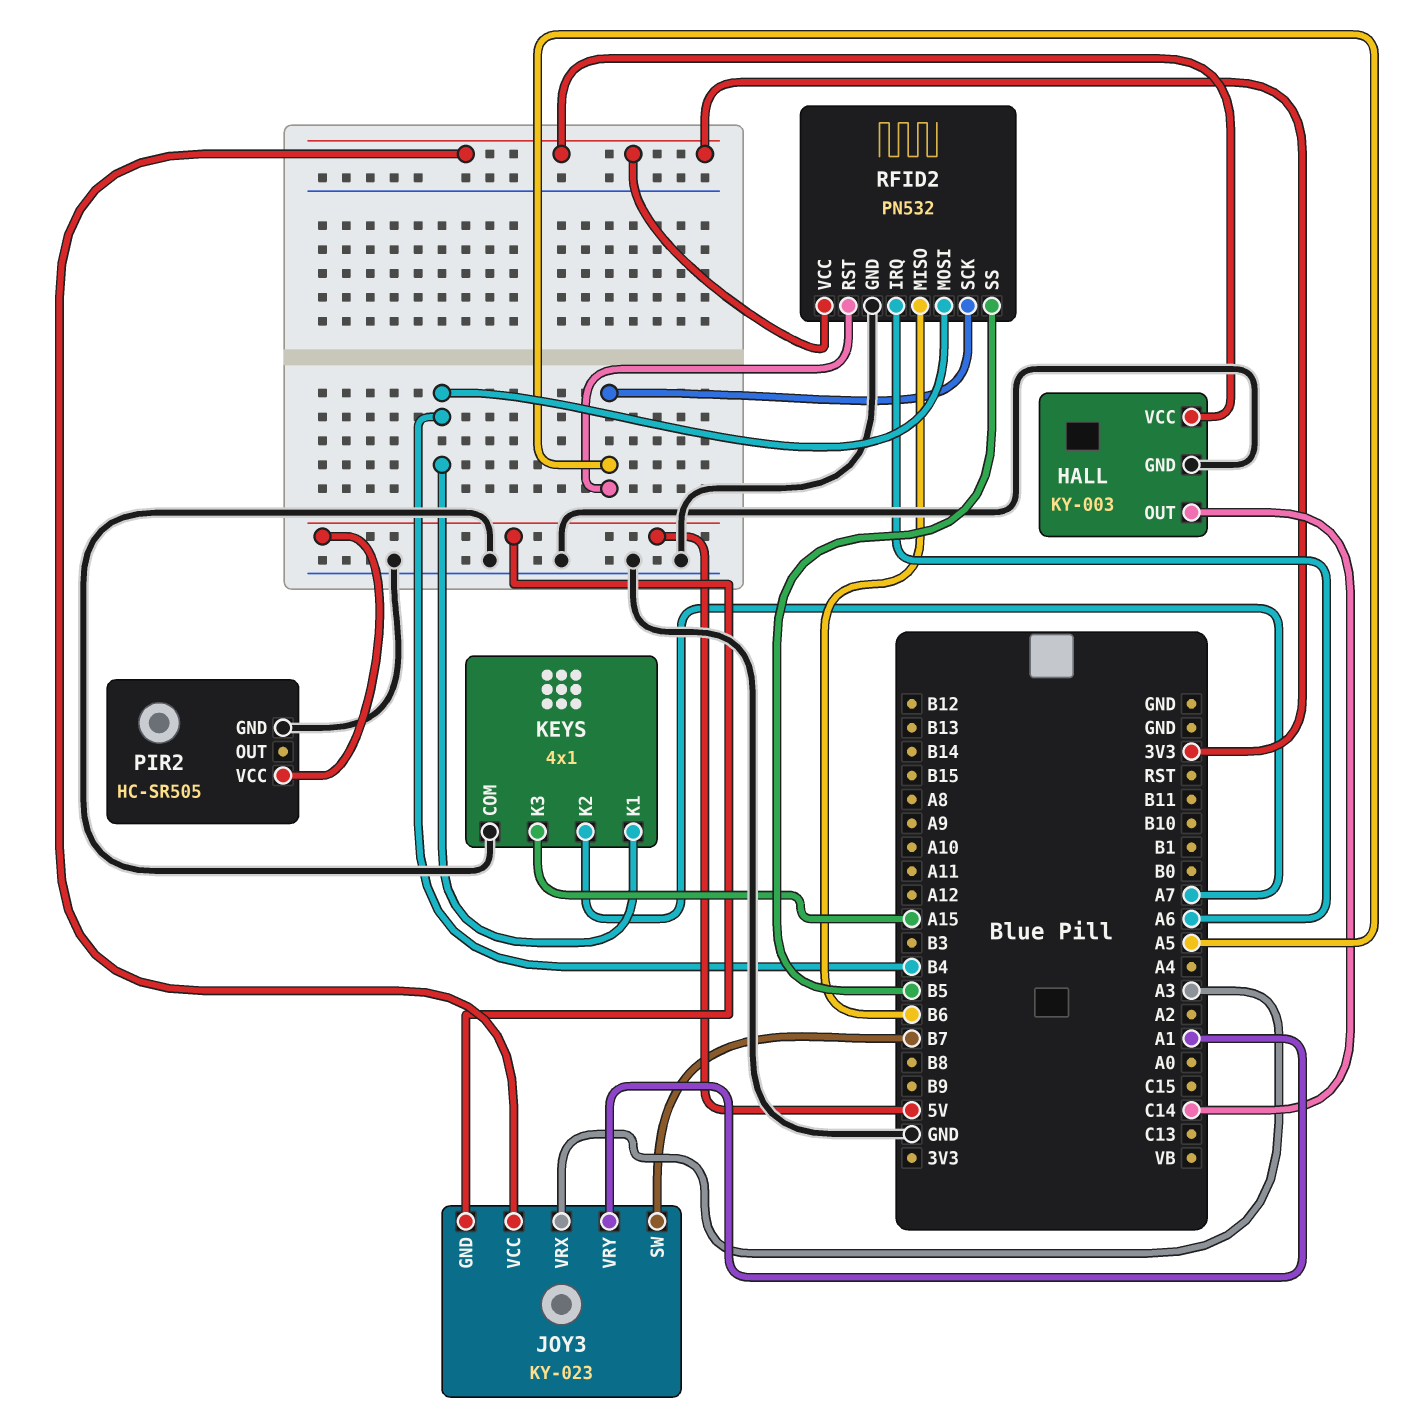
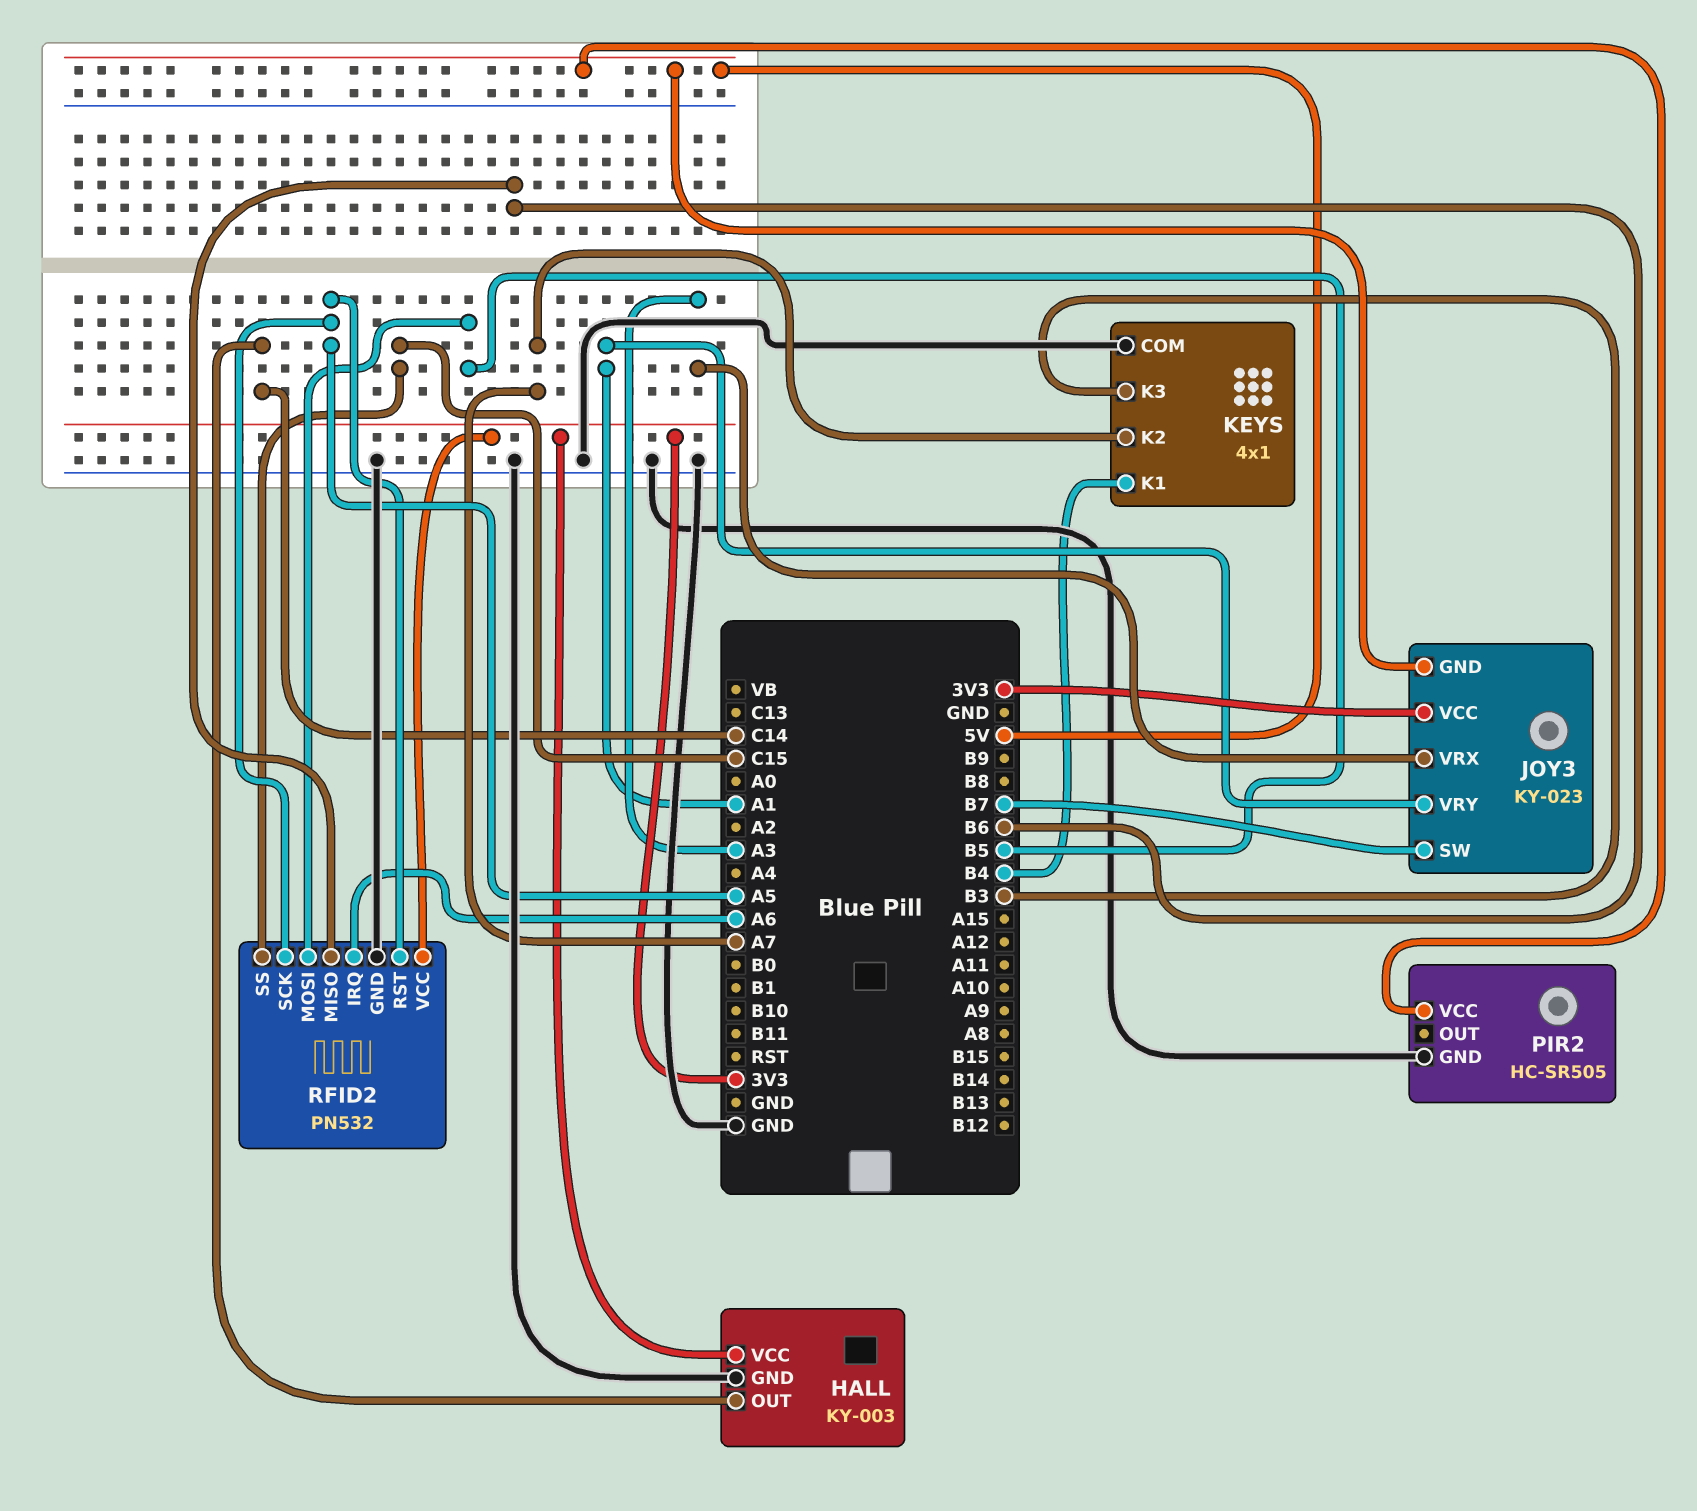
KEYS pin K3: A15 -> B3
RFID2 pin MOSI: B4 -> B5
RFID2 pin SS: B5 -> C15

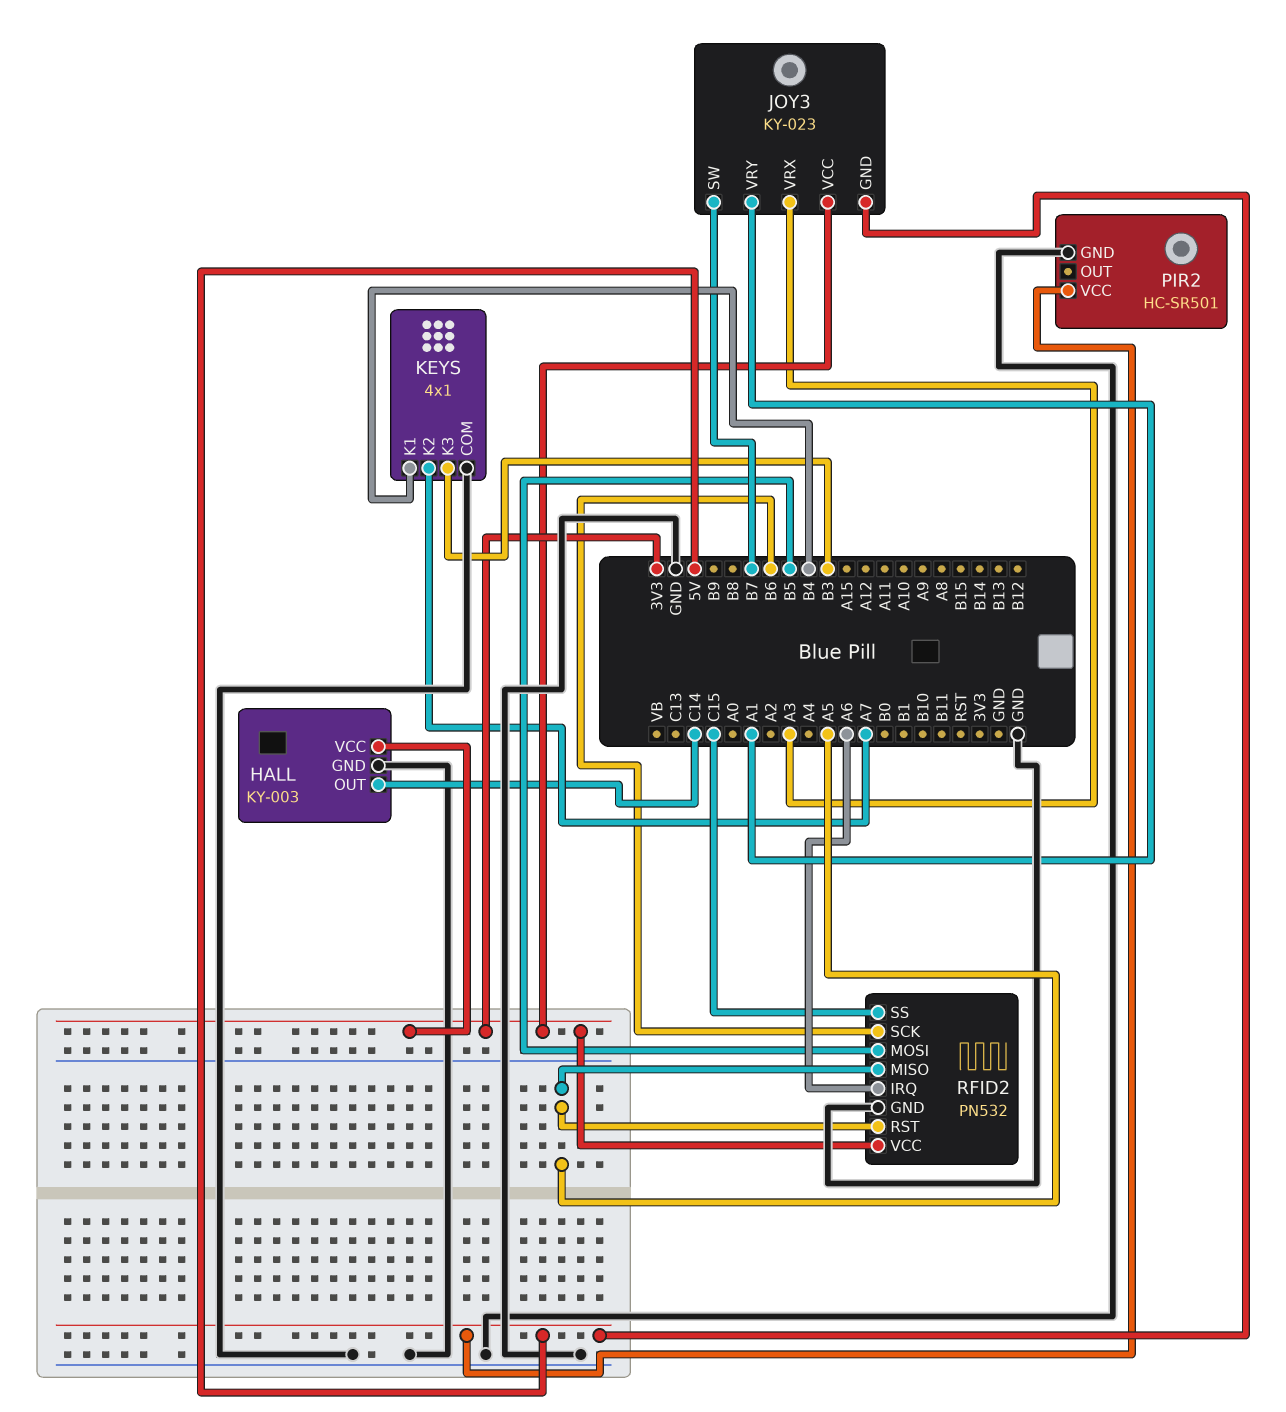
PIR2: HC-SR505 -> HC-SR501
RFID2 pin MISO: B6 -> A5
RFID2 pin SCK: A5 -> B6

